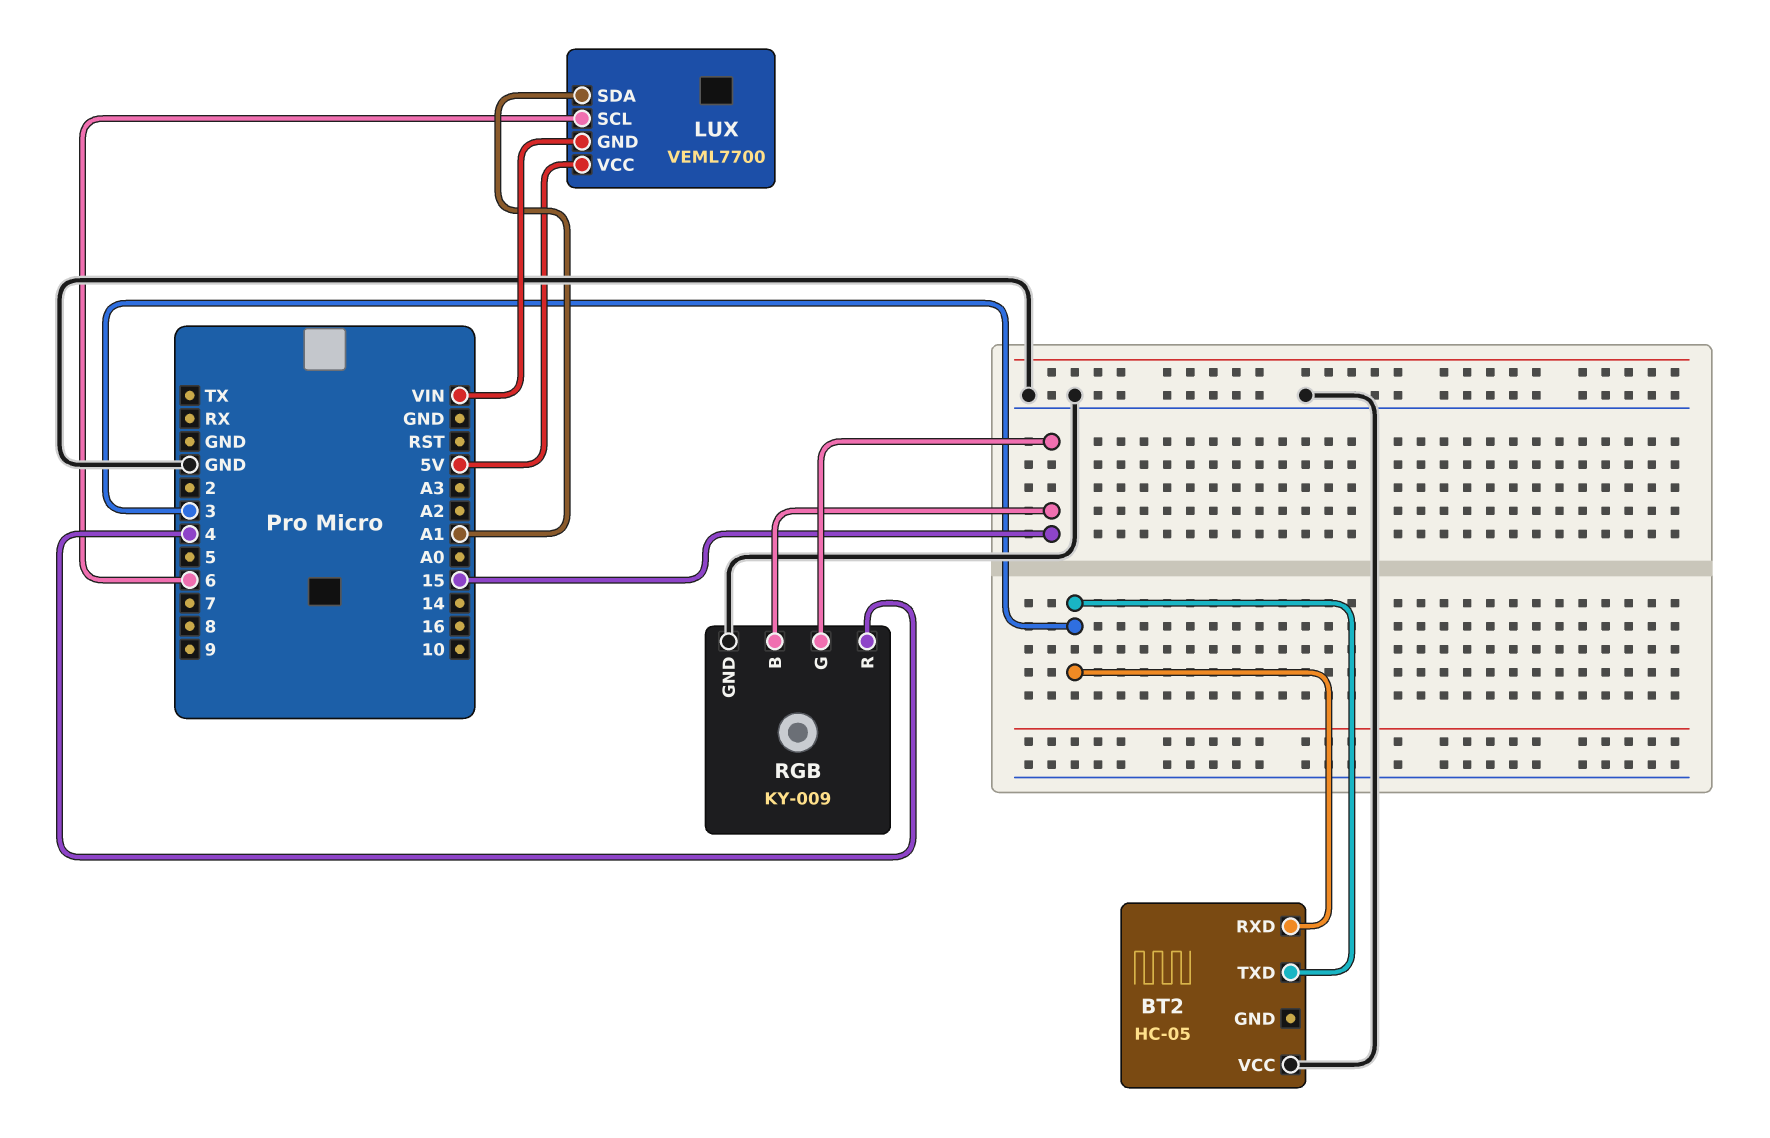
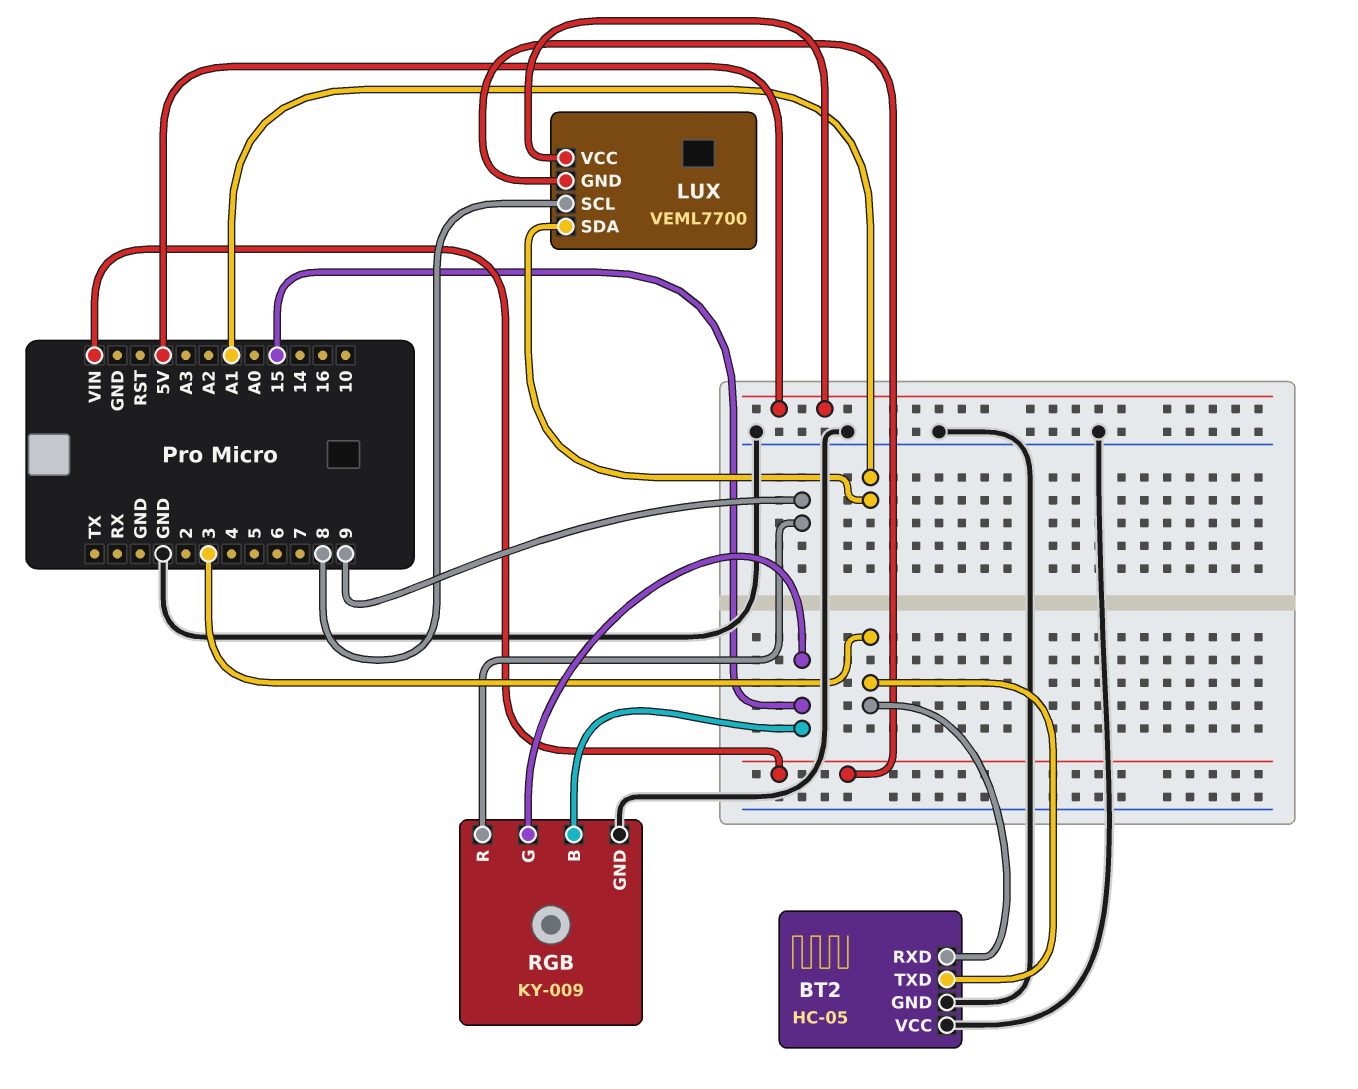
BT2 pin GND: none -> GND
LUX pin SCL: 6 -> 8
RGB pin R: 4 -> 9

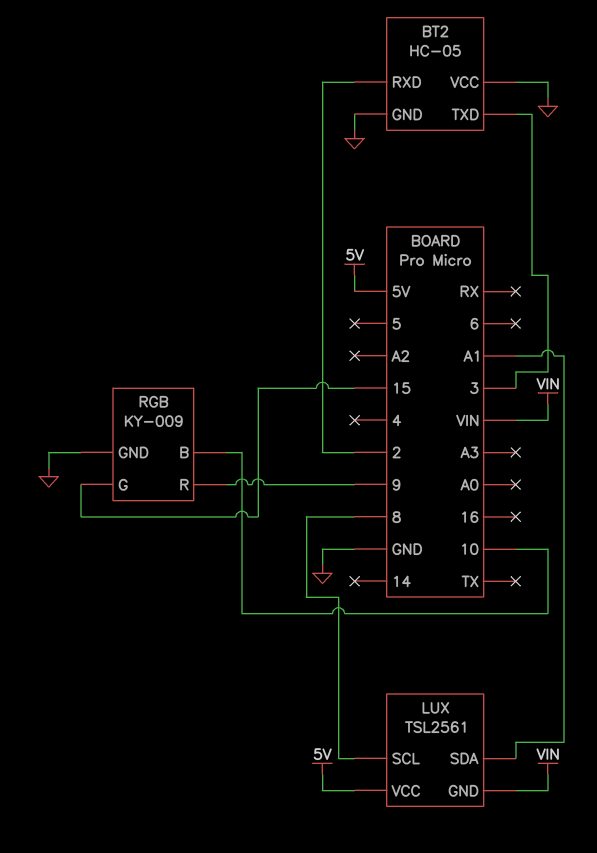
BT2 pin RXD: 3 -> 2
LUX: VEML7700 -> TSL2561
RGB pin B: 15 -> 10

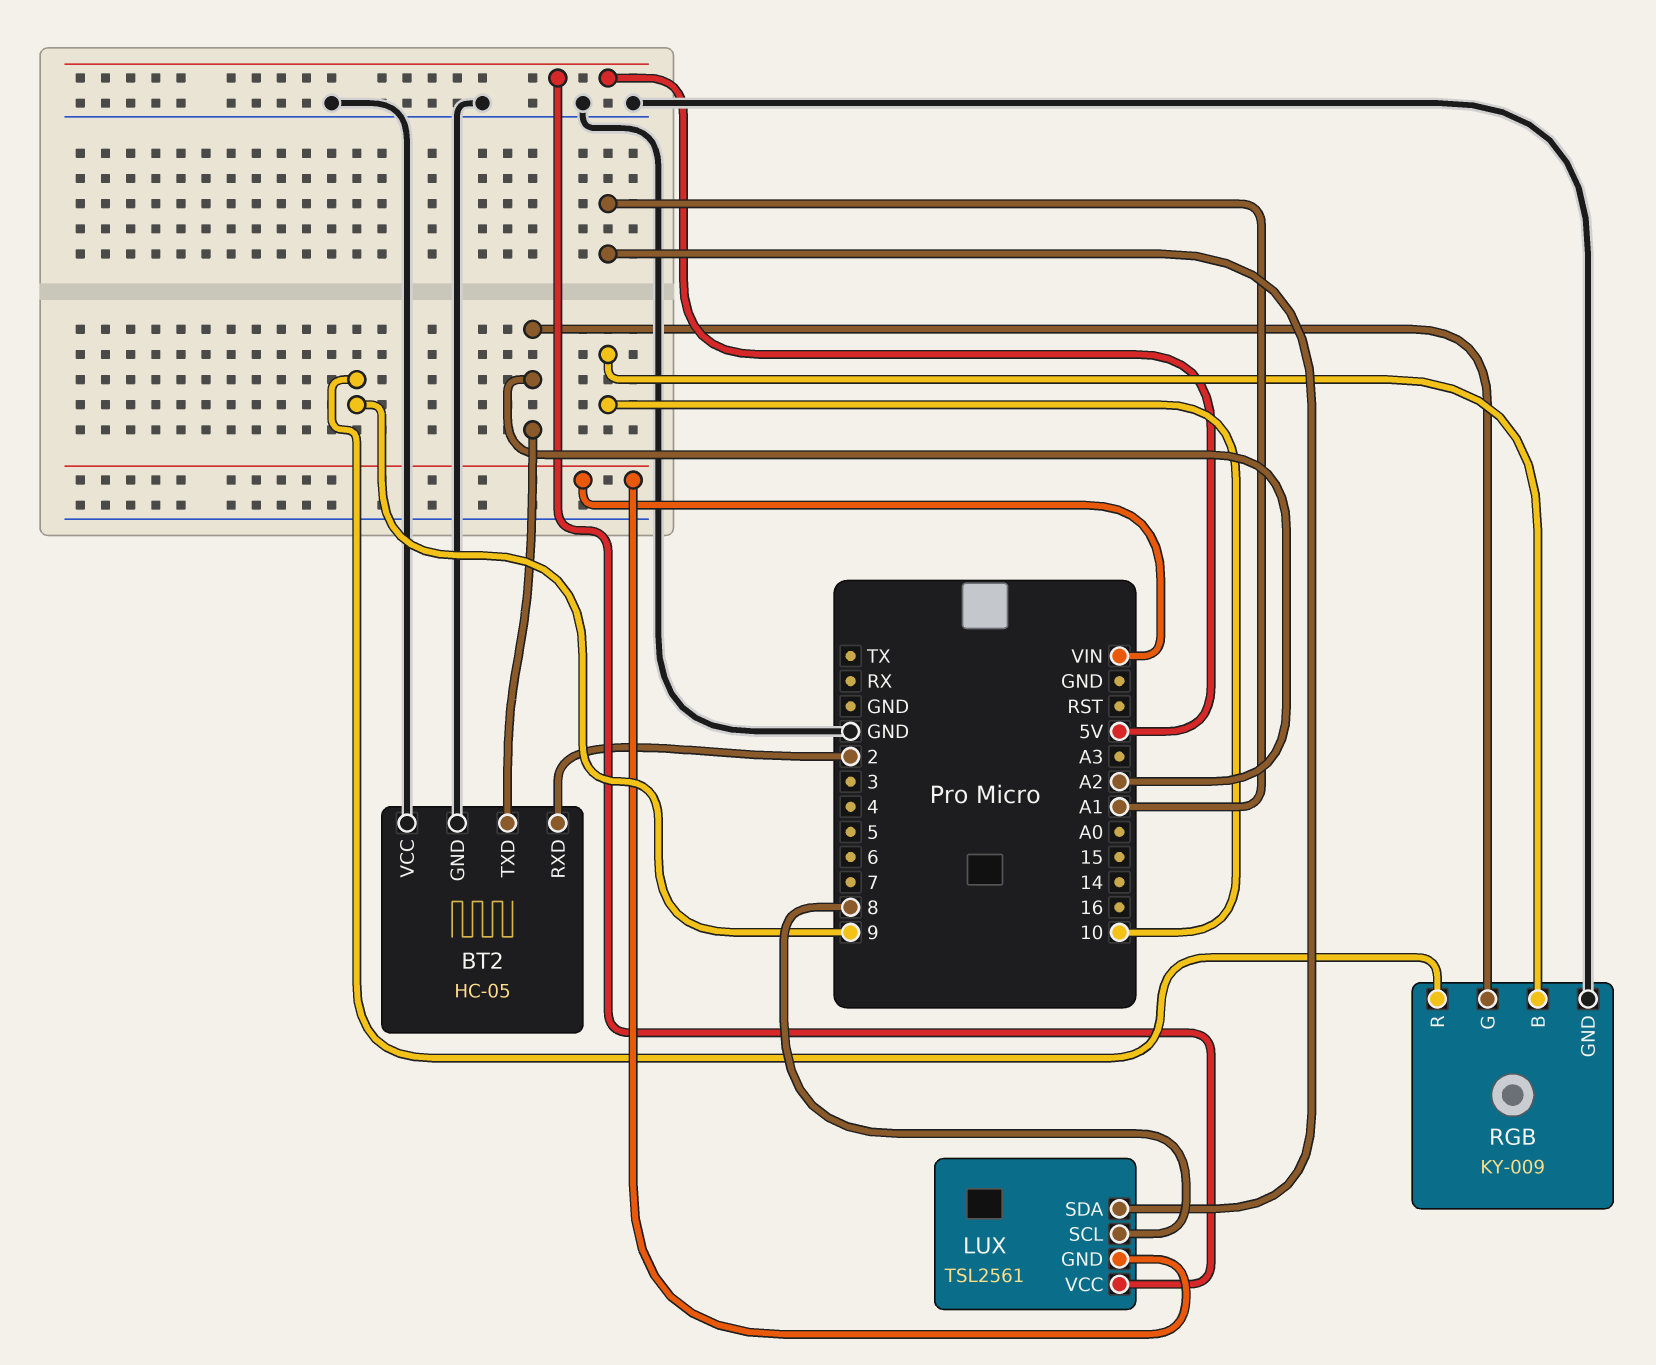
BT2 pin TXD: 3 -> A2
RGB pin G: 15 -> A2

